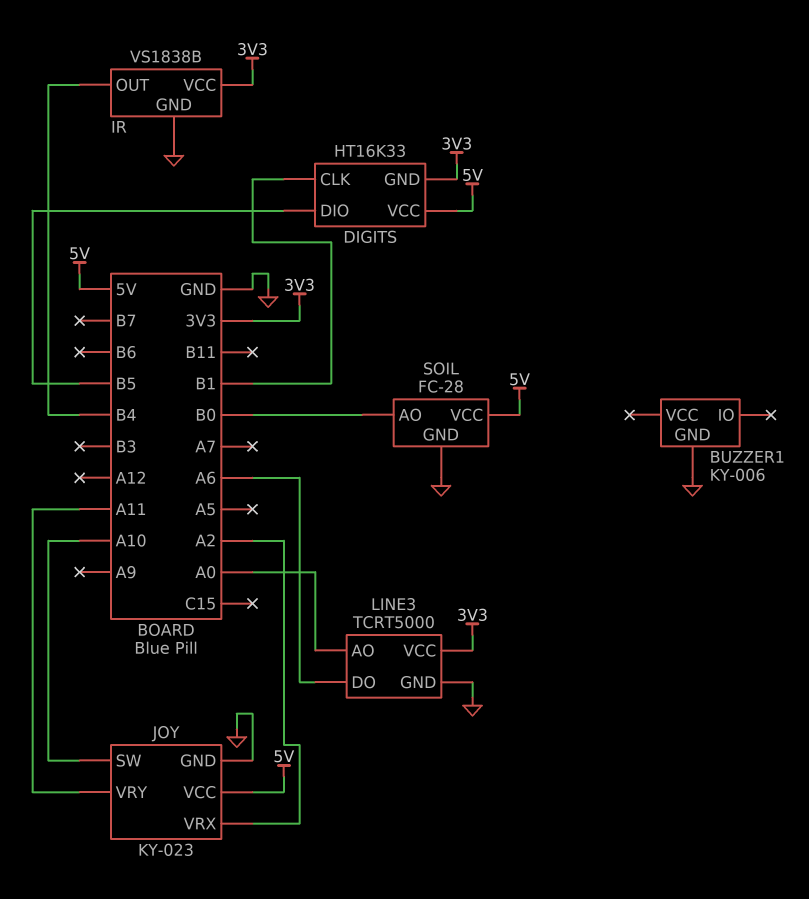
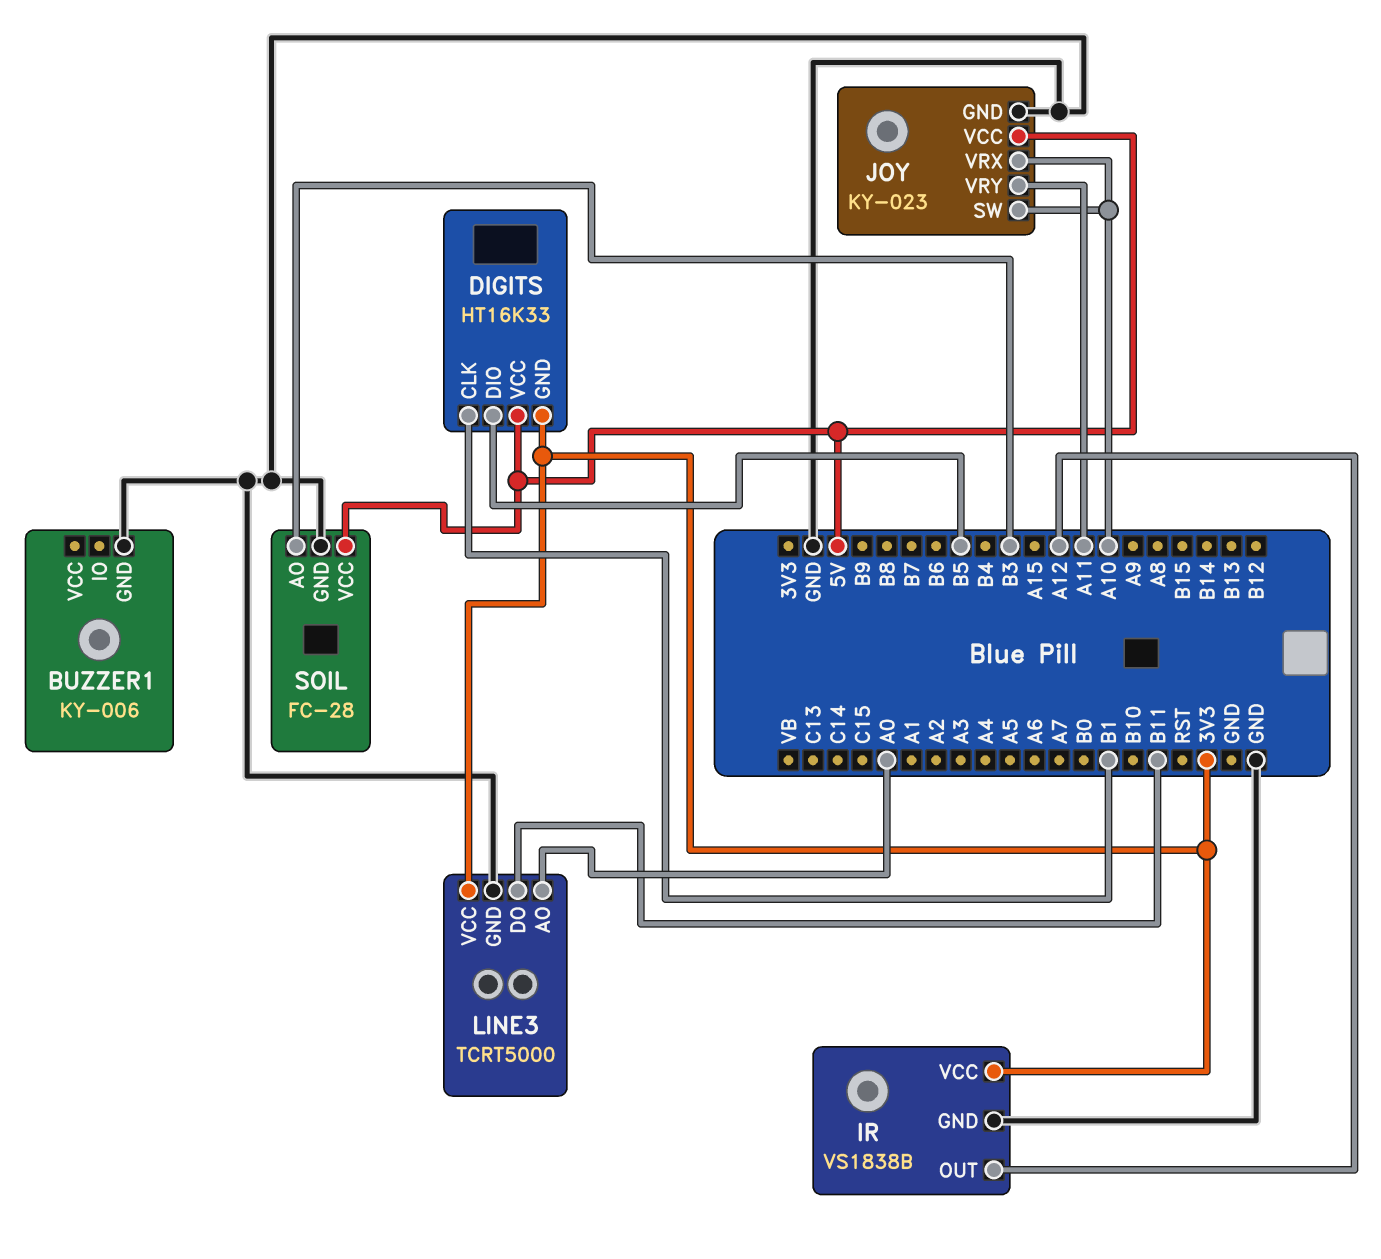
IR pin OUT: B4 -> A12
JOY pin VRX: A2 -> A10
LINE3 pin DO: A6 -> B11
SOIL pin AO: B0 -> B3

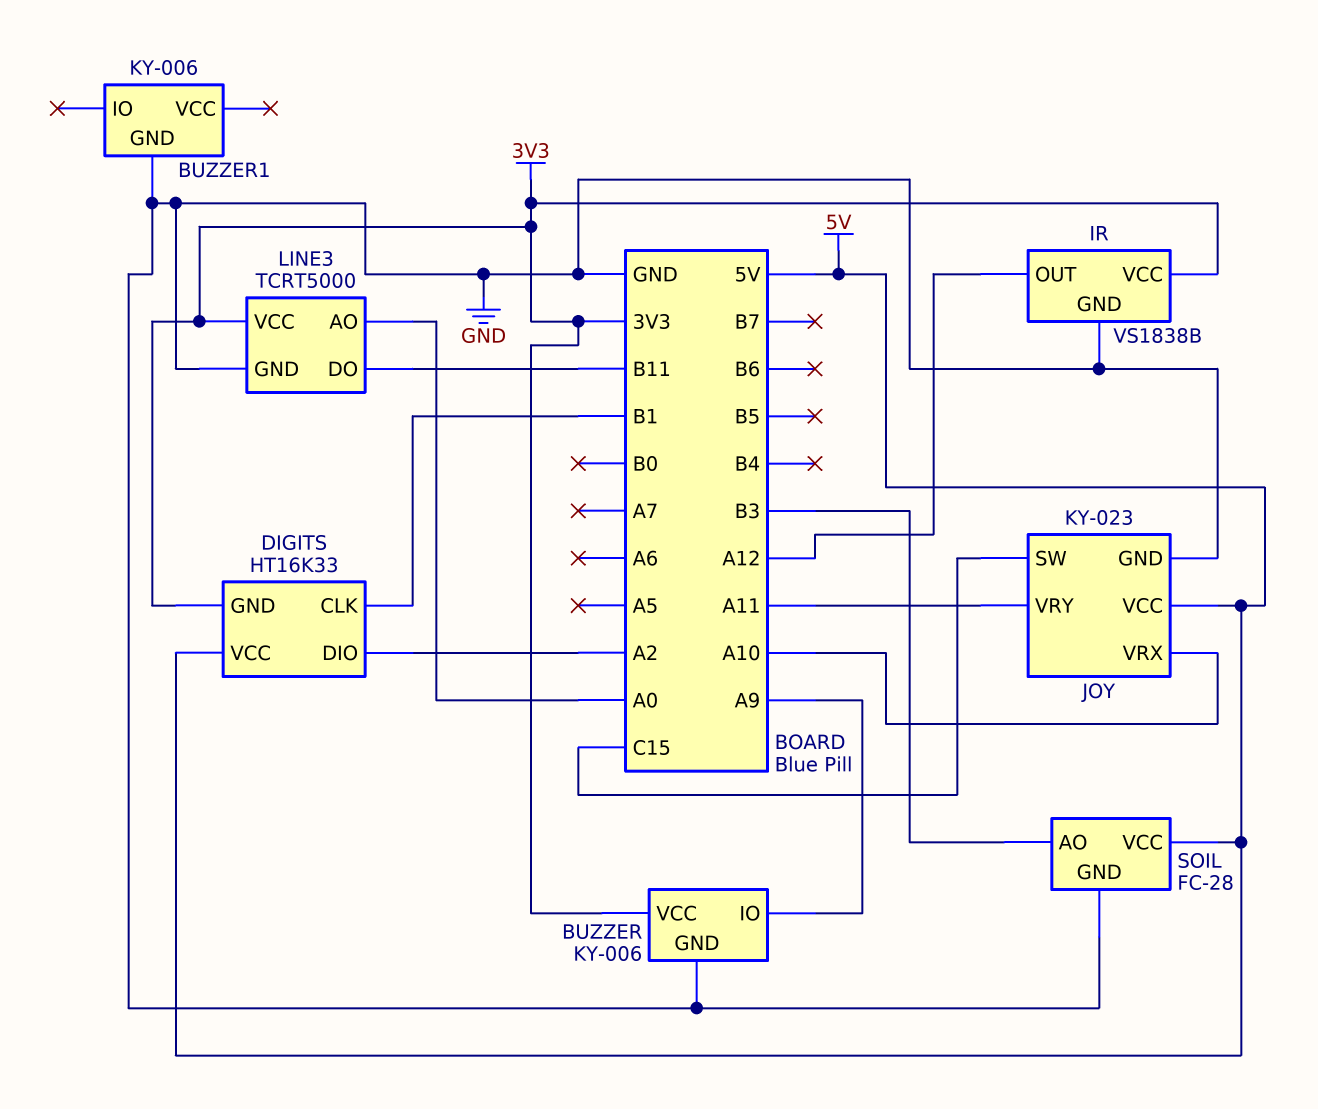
BUZZER: none -> KY-006
BUZZER pin GND: none -> GND
BUZZER pin IO: none -> A9
BUZZER pin VCC: none -> 3V3
DIGITS pin DIO: B5 -> A2
JOY pin SW: A10 -> C15

